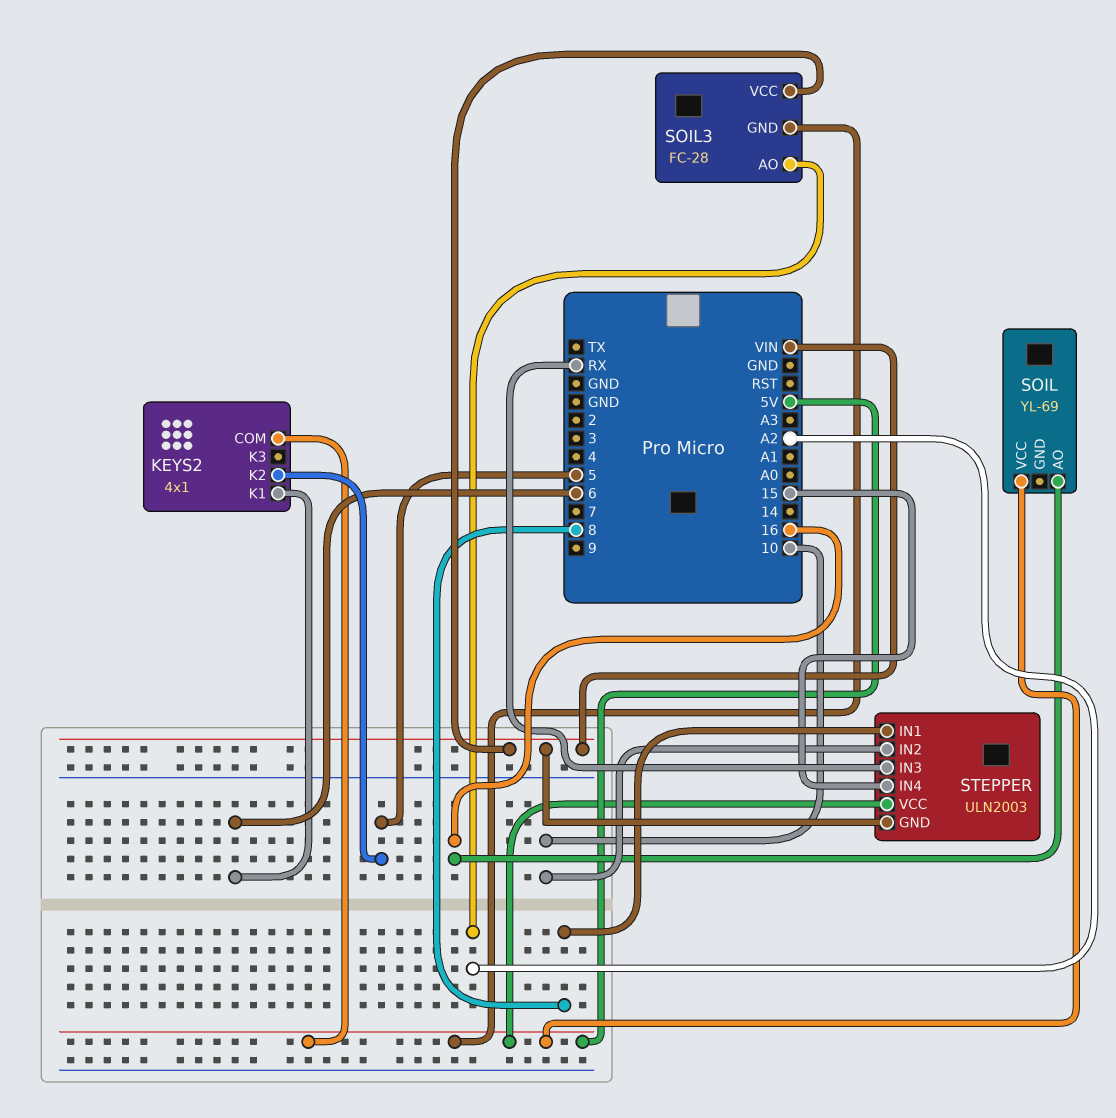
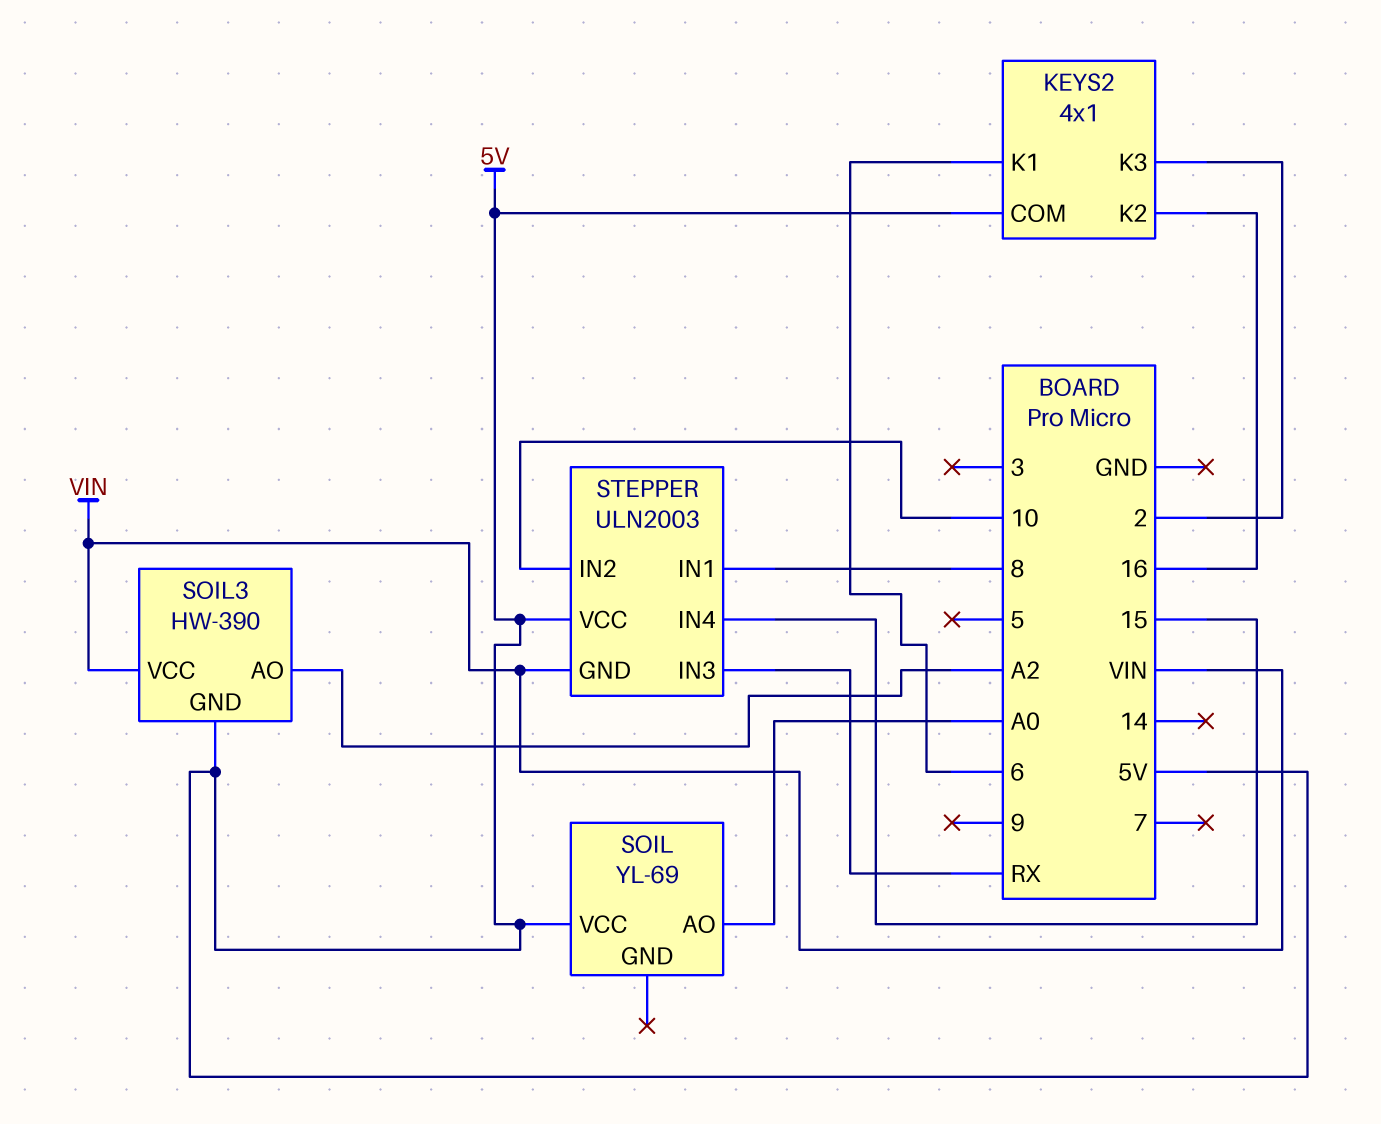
KEYS2 pin K2: 5 -> 16
KEYS2 pin K3: none -> 2
SOIL pin AO: 16 -> A0
SOIL3: FC-28 -> HW-390

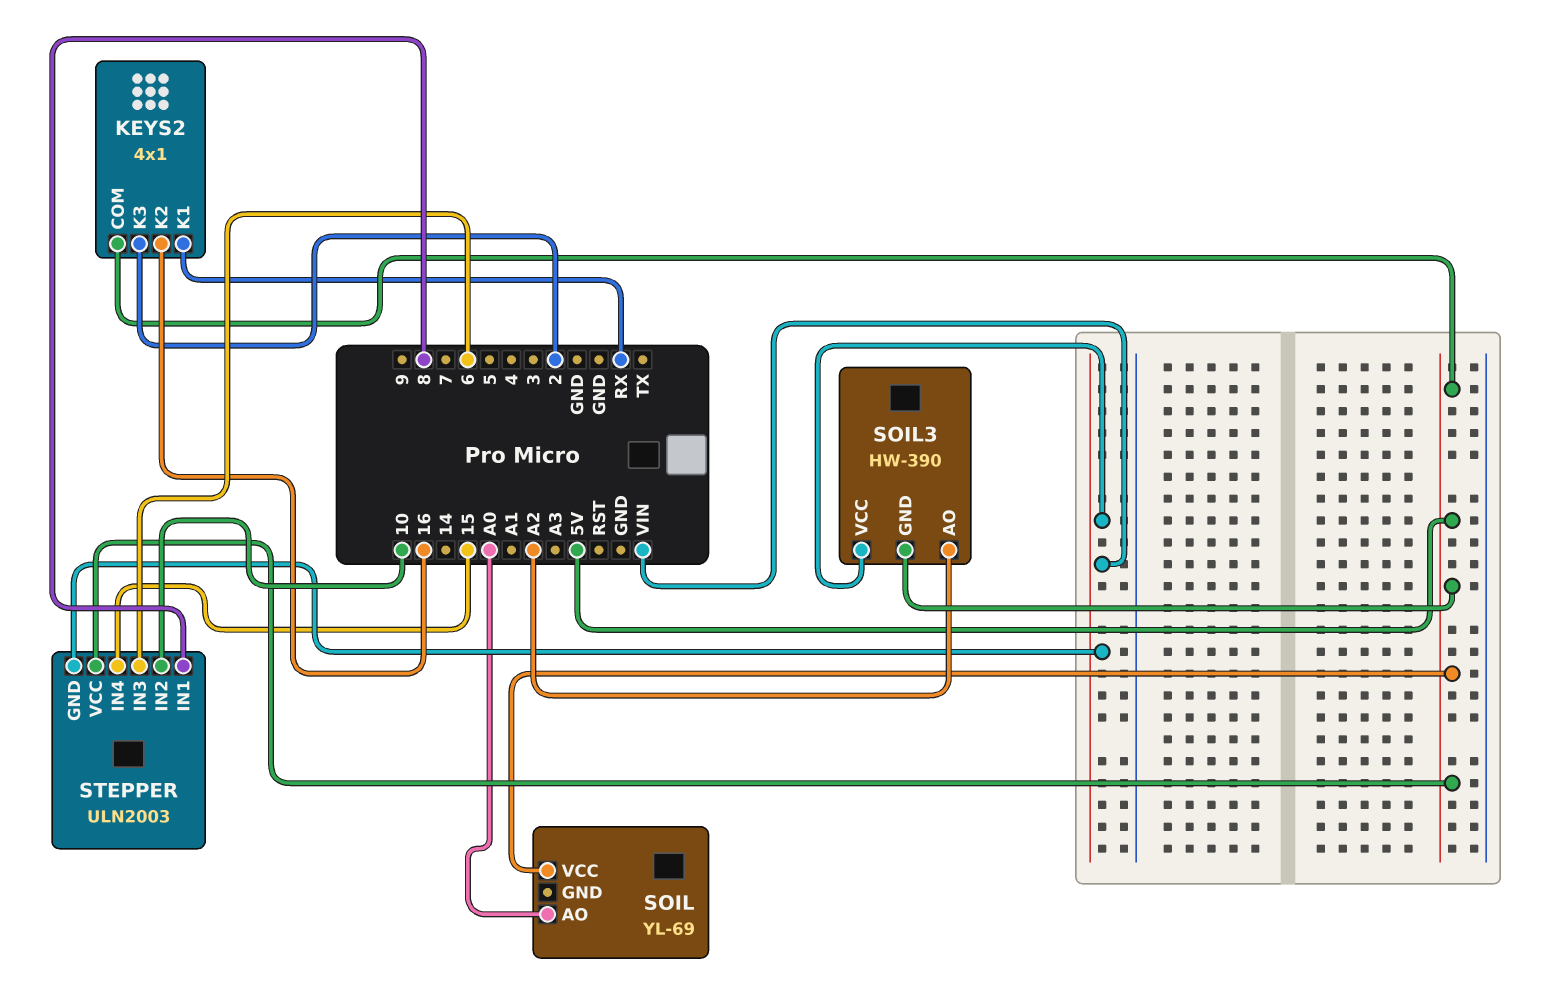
KEYS2 pin K1: 6 -> RX
STEPPER pin IN3: RX -> 6

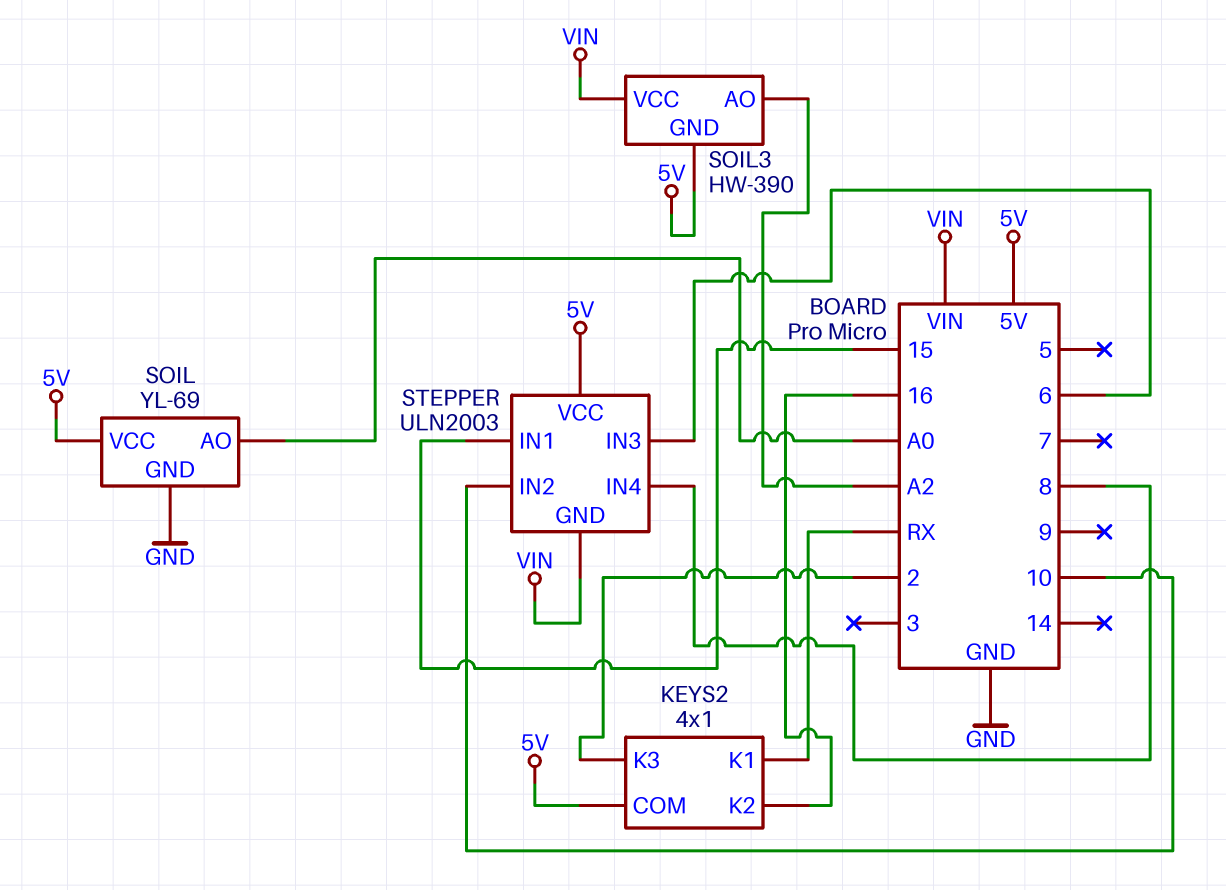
SOIL pin GND: none -> GND
STEPPER pin IN1: 8 -> 15
STEPPER pin IN4: 15 -> 8

